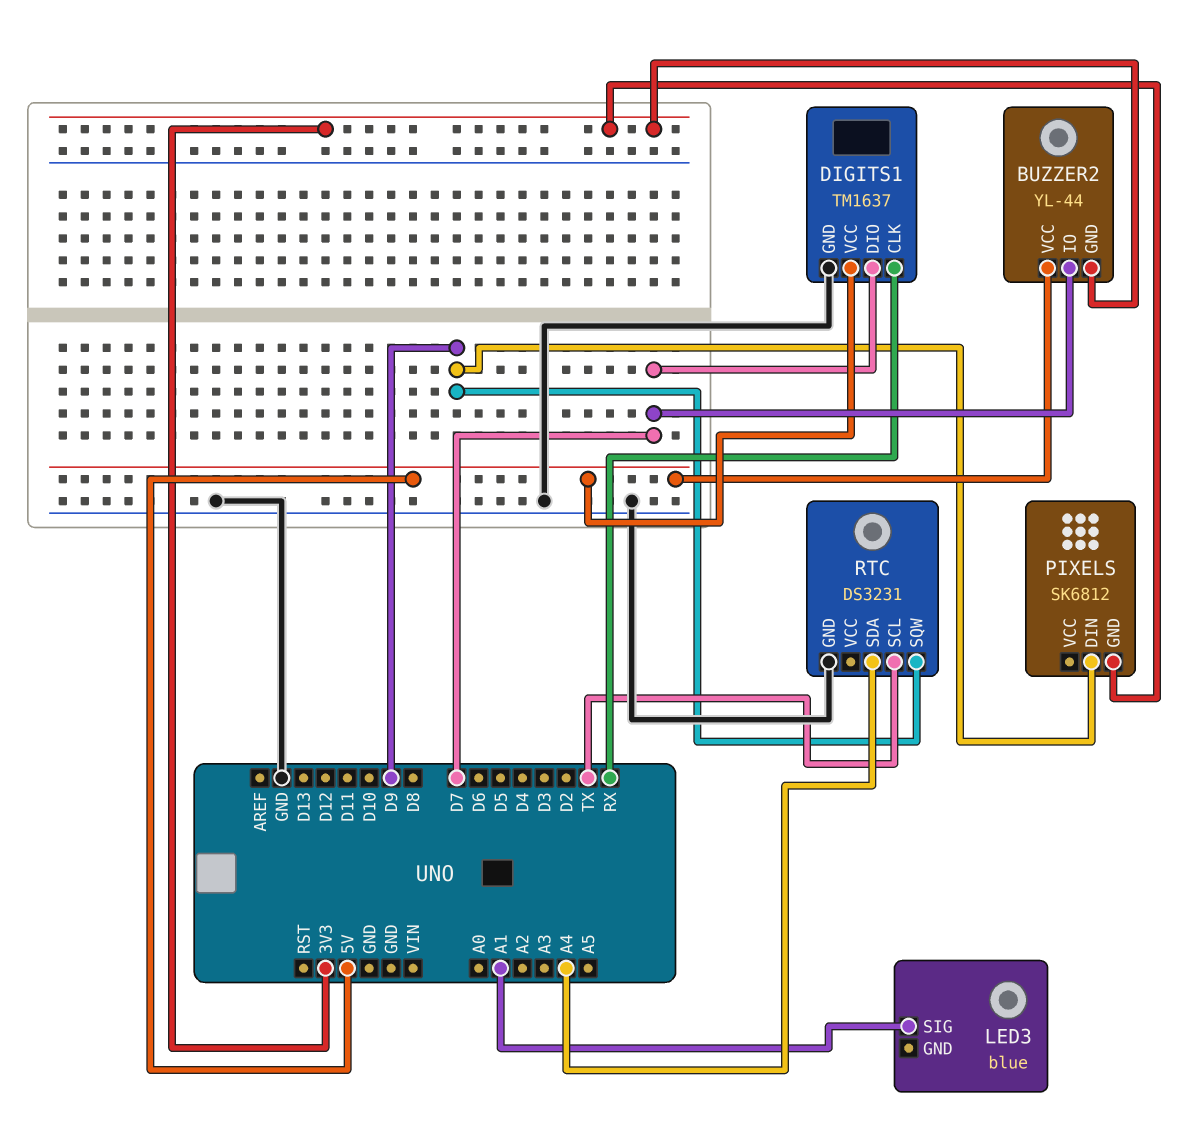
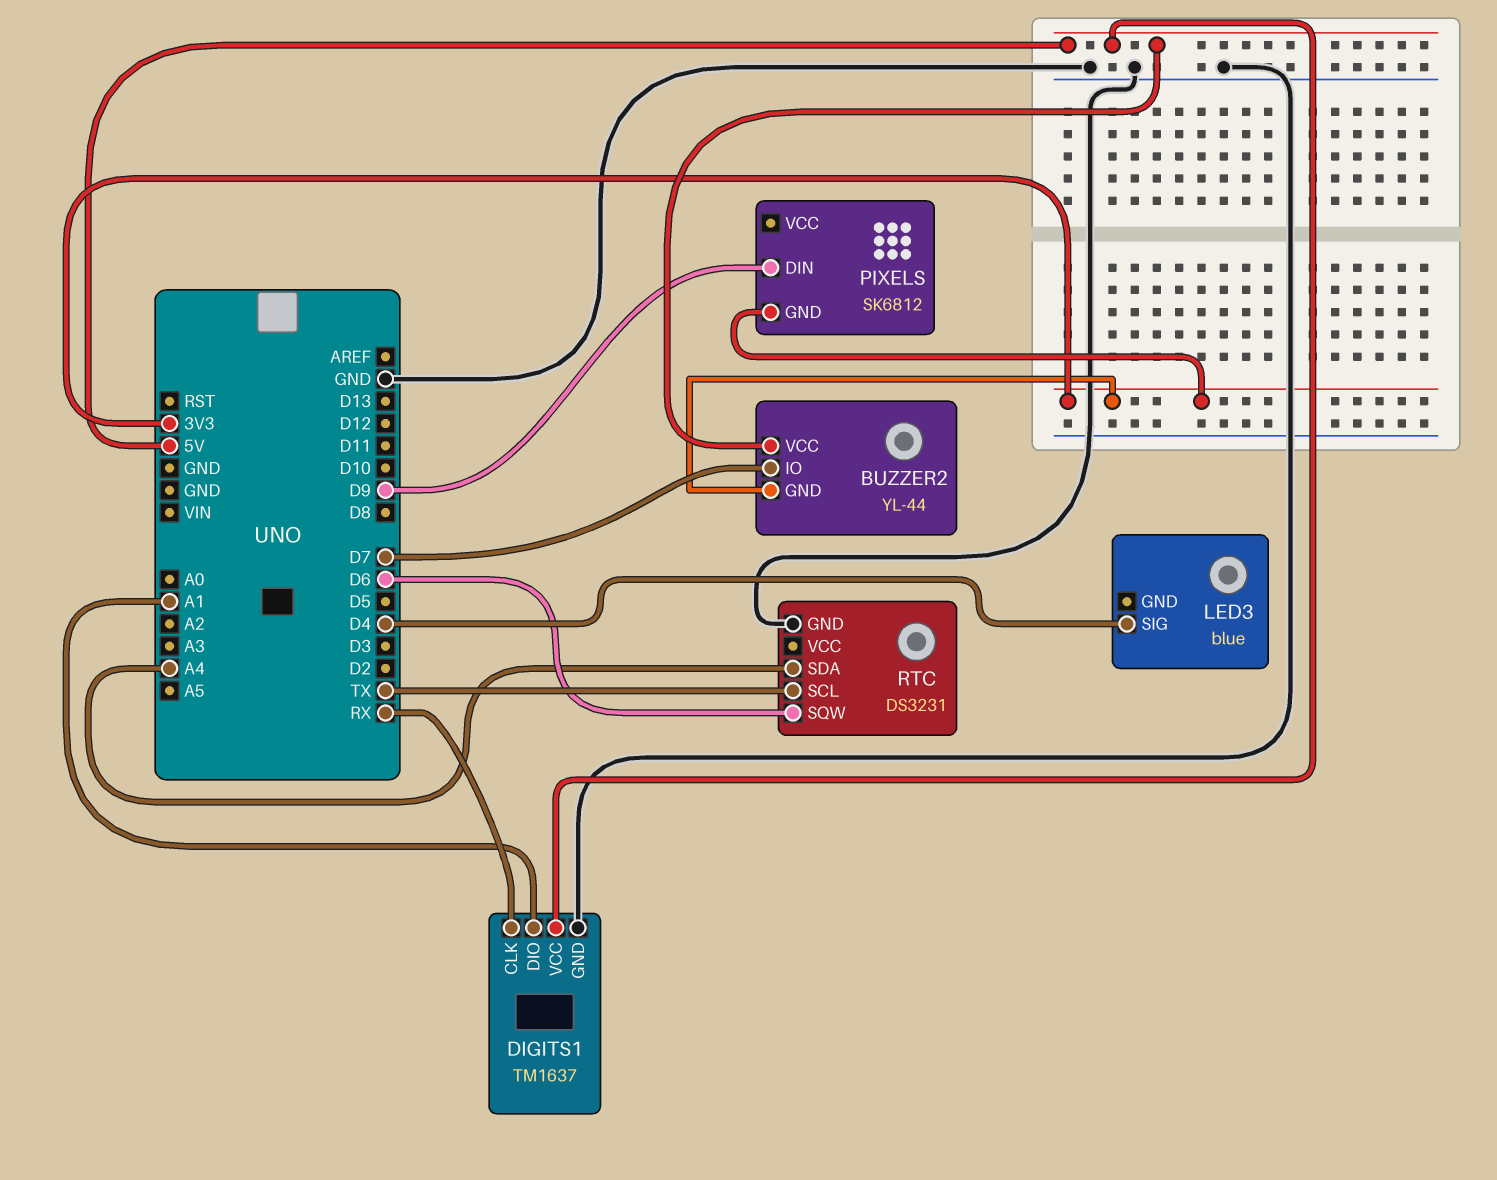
DIGITS1 pin DIO: D7 -> A1
LED3 pin SIG: A1 -> D4
RTC pin SQW: D9 -> D6

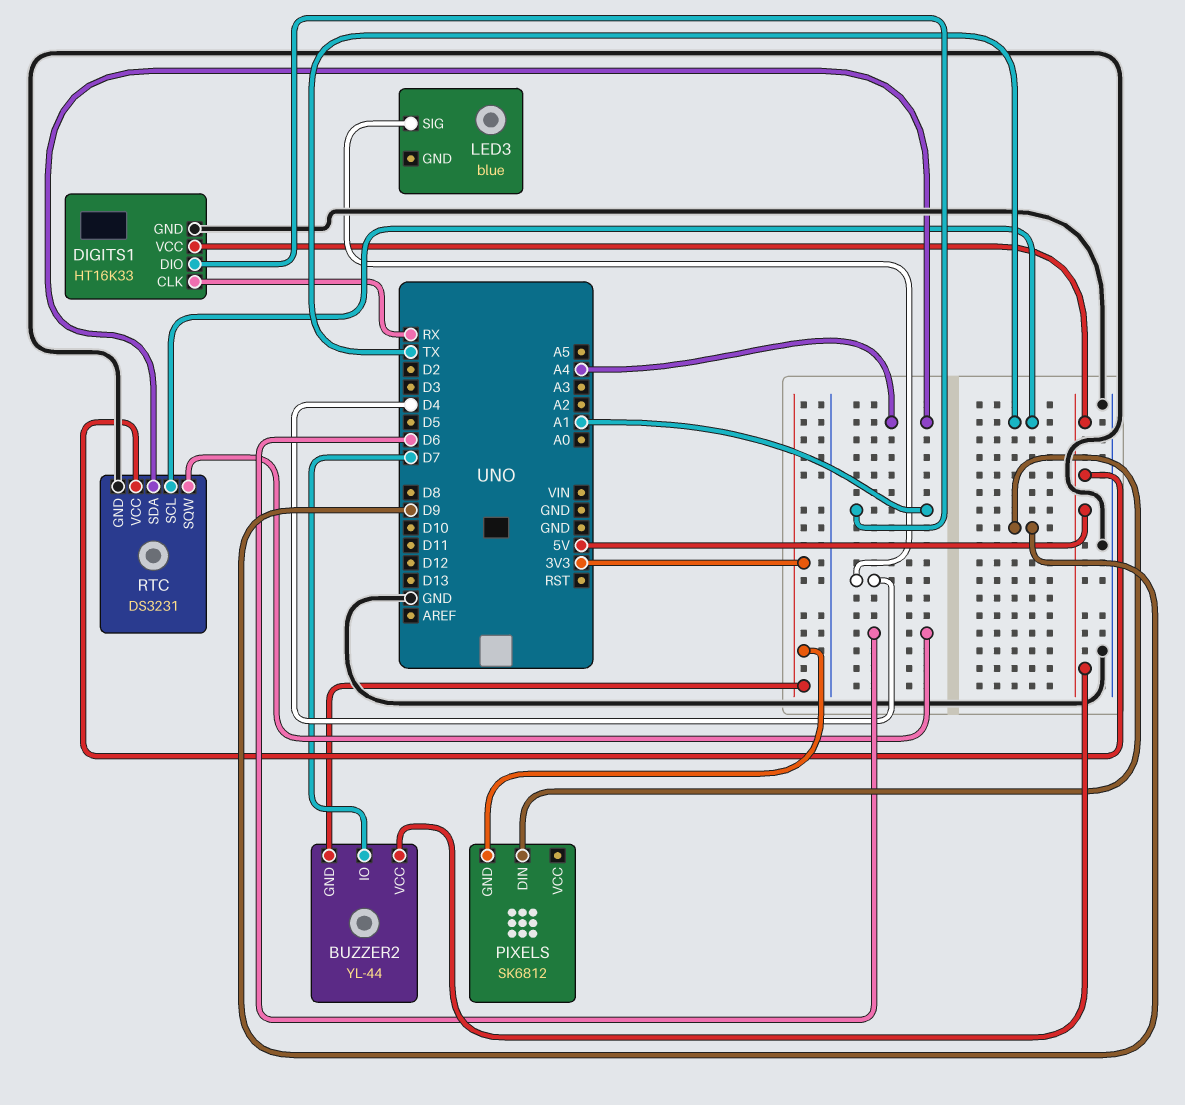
DIGITS1: TM1637 -> HT16K33
RTC pin VCC: none -> 5V

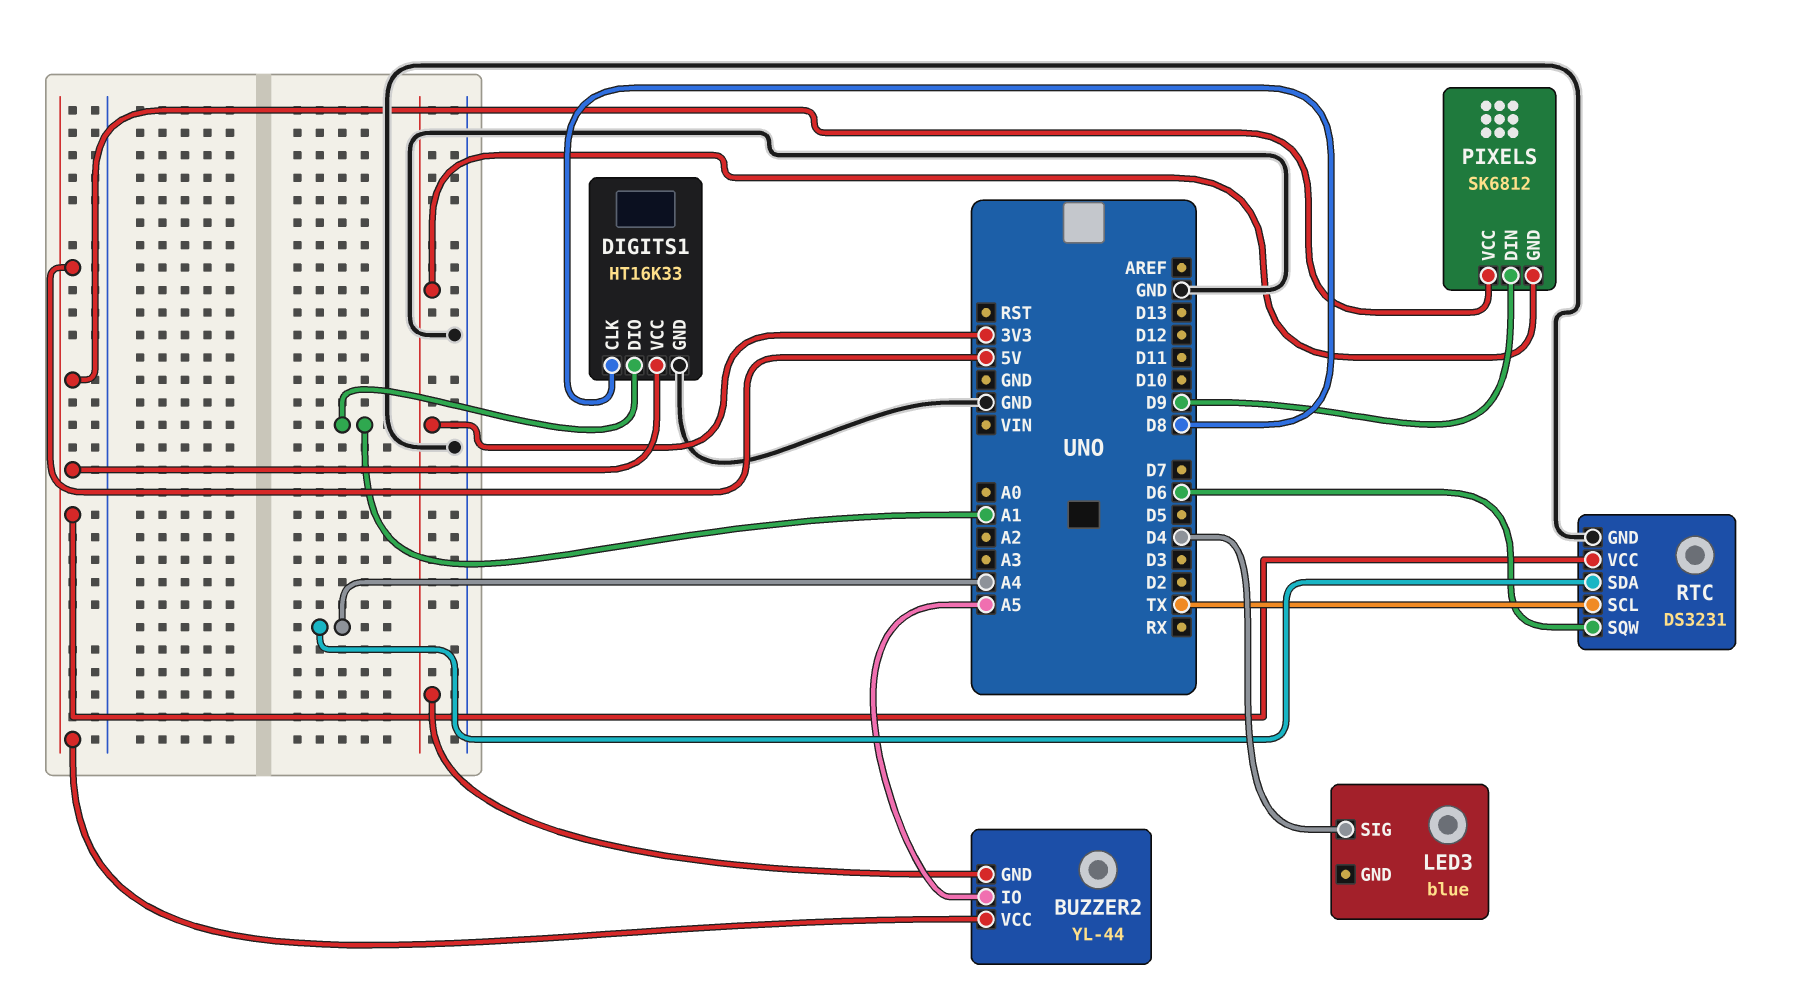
BUZZER2 pin IO: D7 -> A5
DIGITS1 pin CLK: RX -> D8
PIXELS pin VCC: none -> 5V

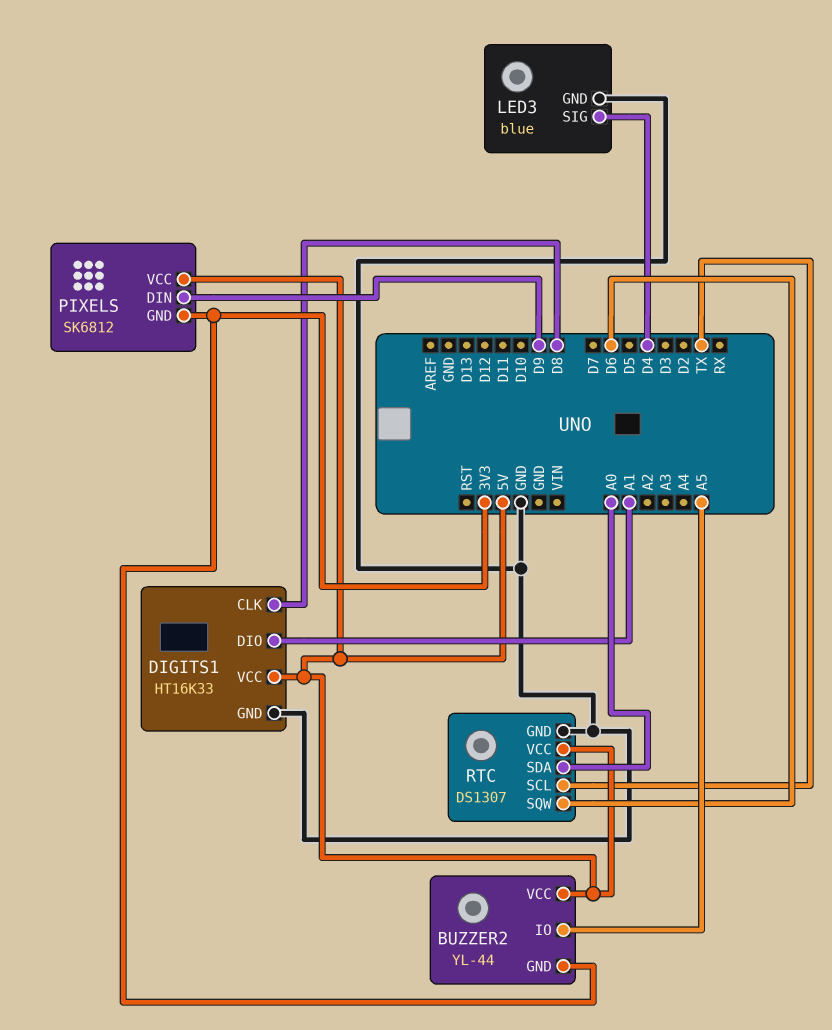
LED3 pin GND: none -> GND
RTC: DS3231 -> DS1307
RTC pin SDA: A4 -> A0

